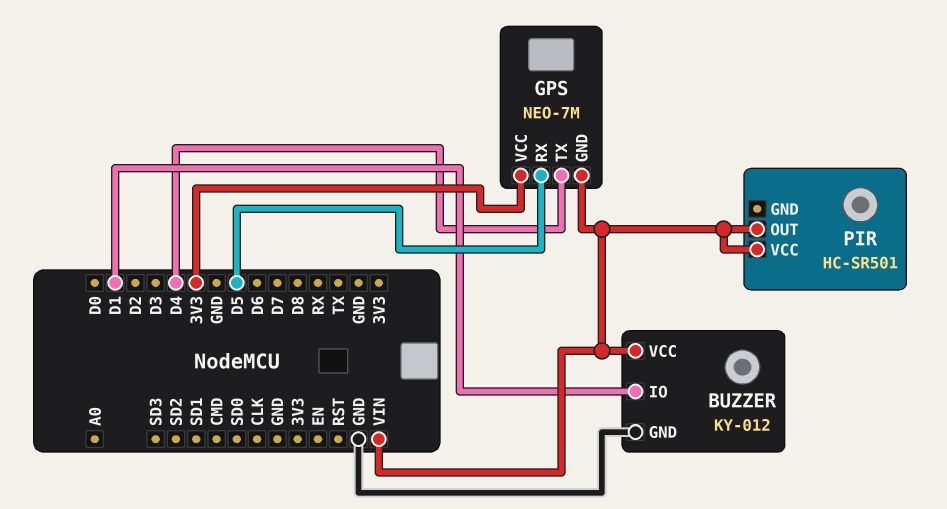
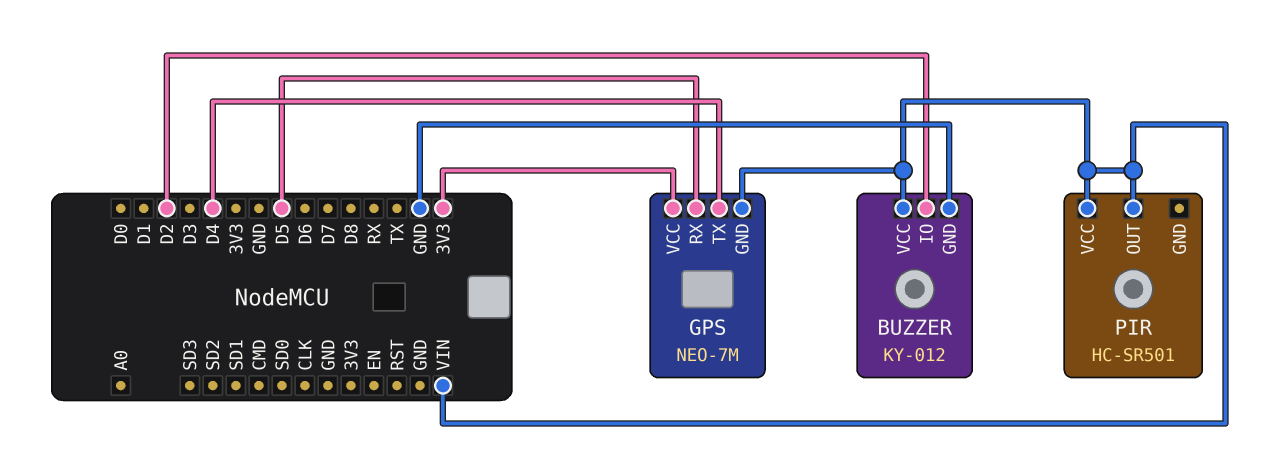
BUZZER pin IO: D1 -> D2

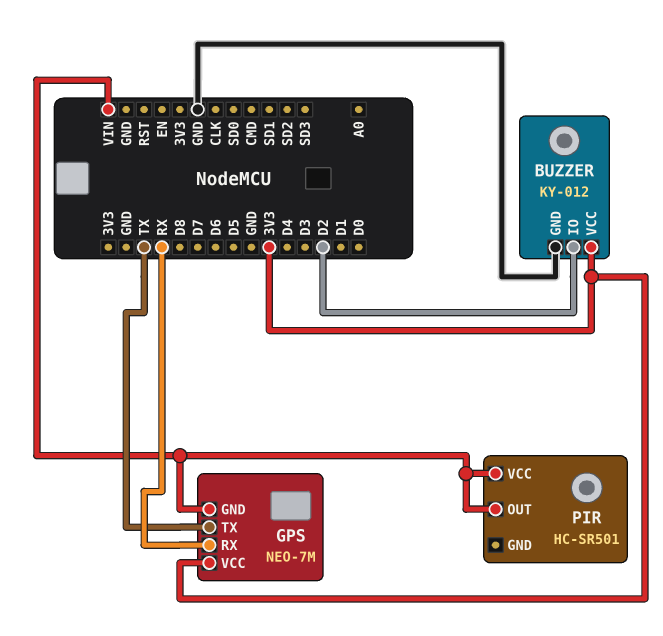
BUZZER pin VCC: VIN -> 3V3
GPS pin RX: D5 -> RX
GPS pin TX: D4 -> TX

